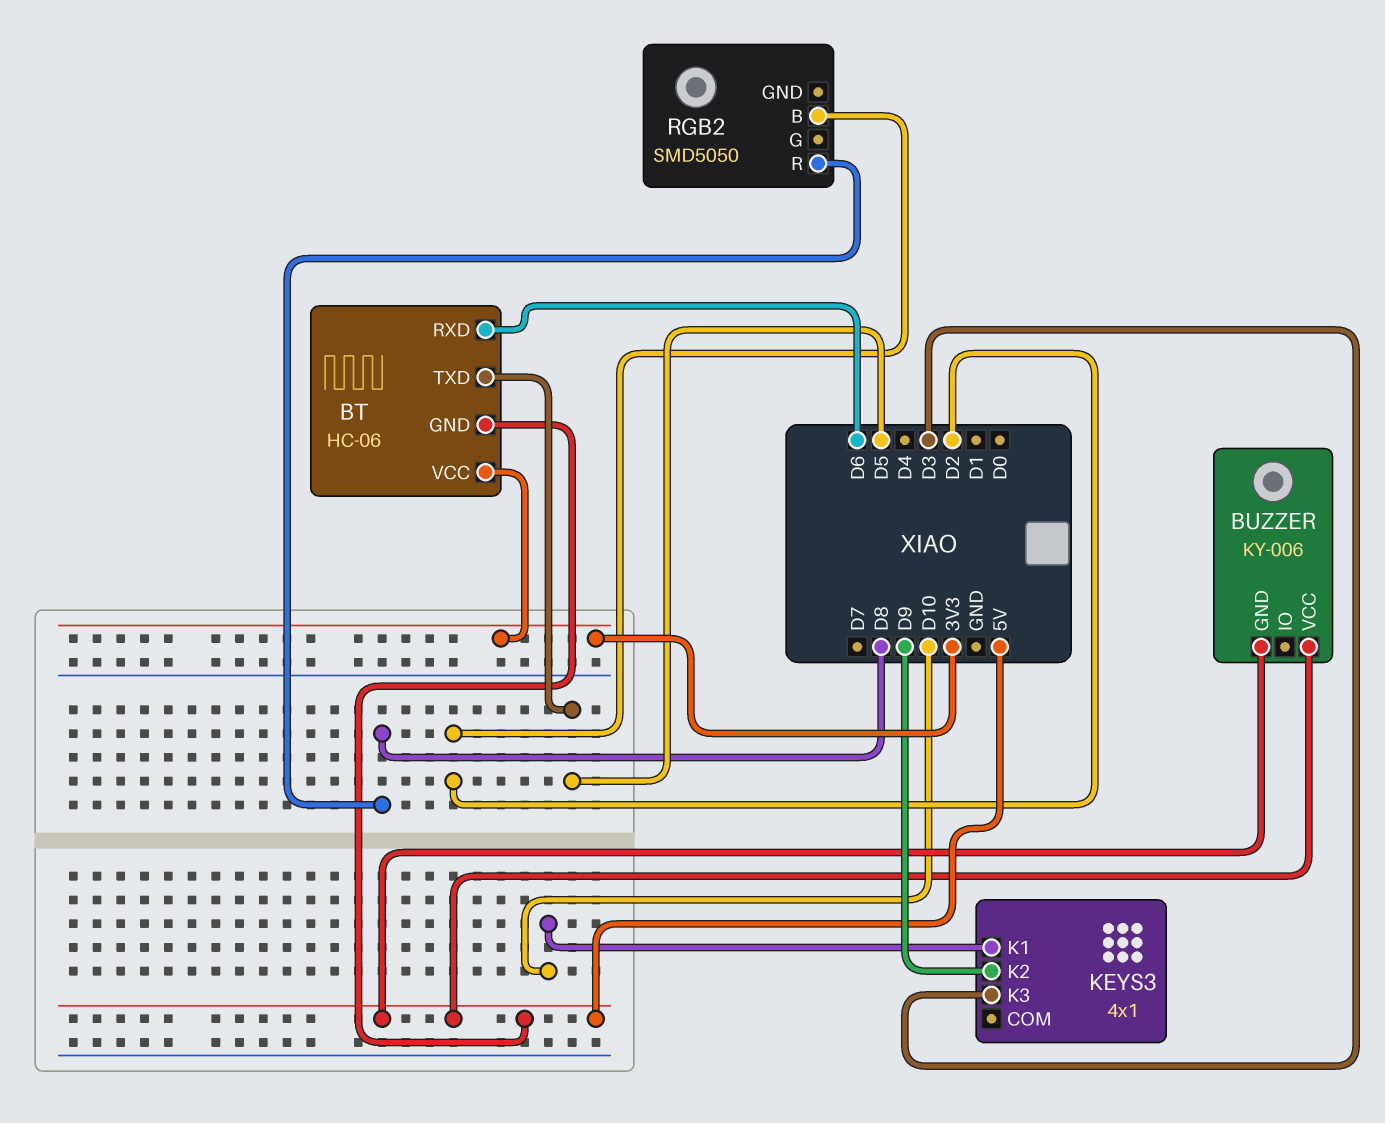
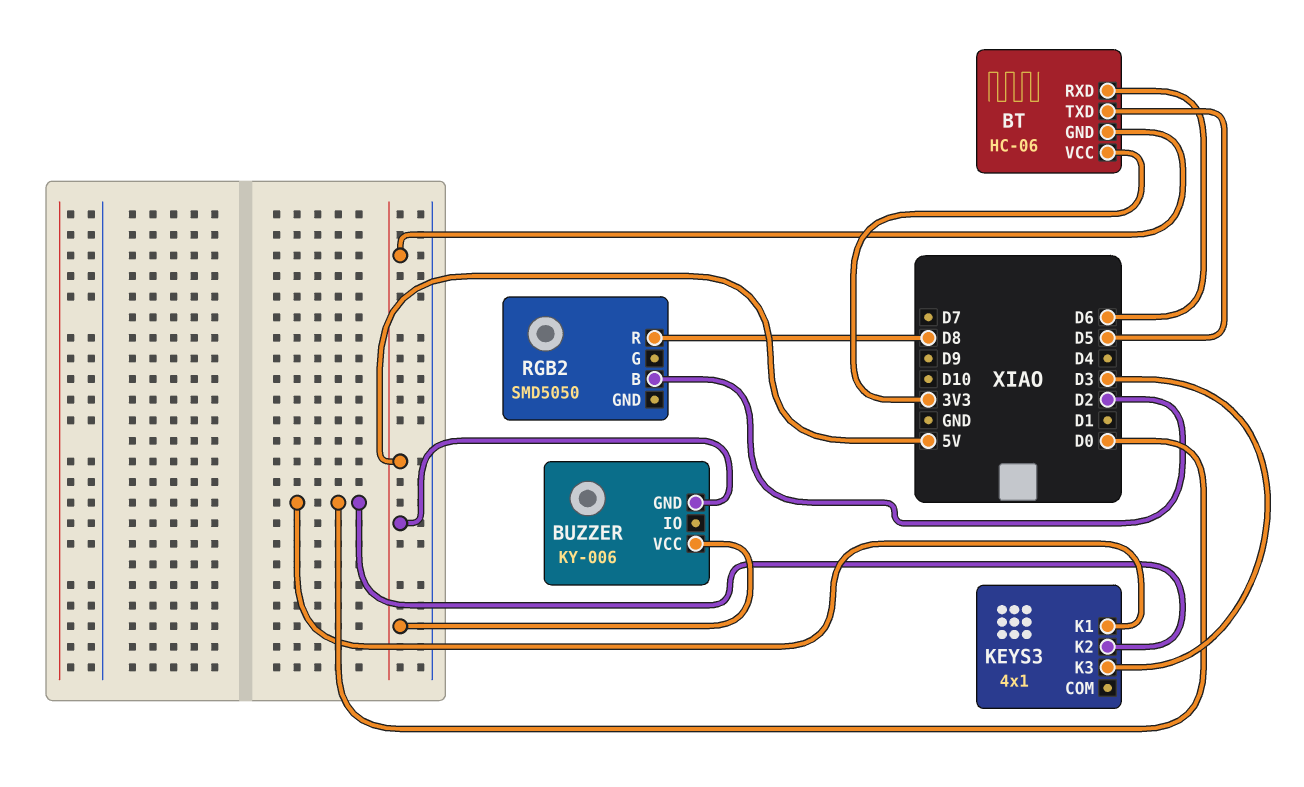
KEYS3 pin K1: D10 -> D0
KEYS3 pin K2: D9 -> D0

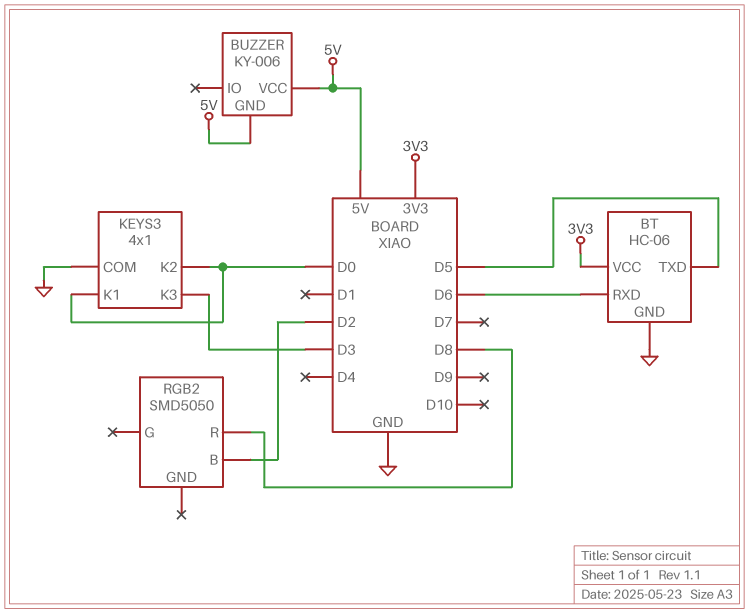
BT pin GND: 5V -> GND
KEYS3 pin COM: none -> GND

